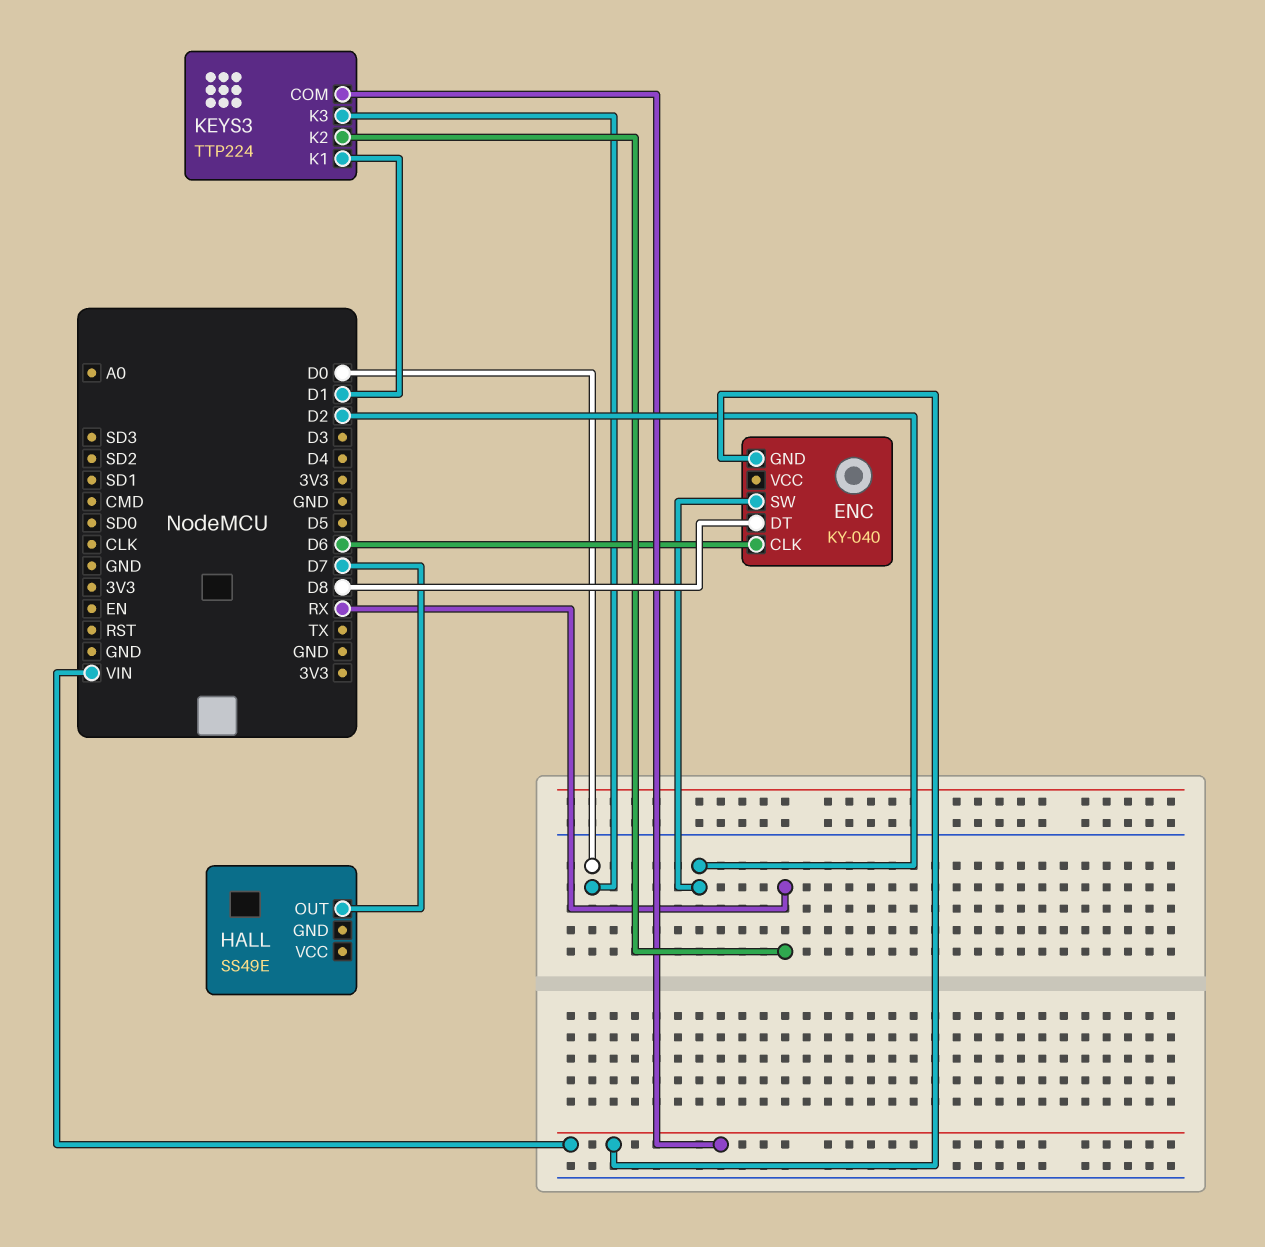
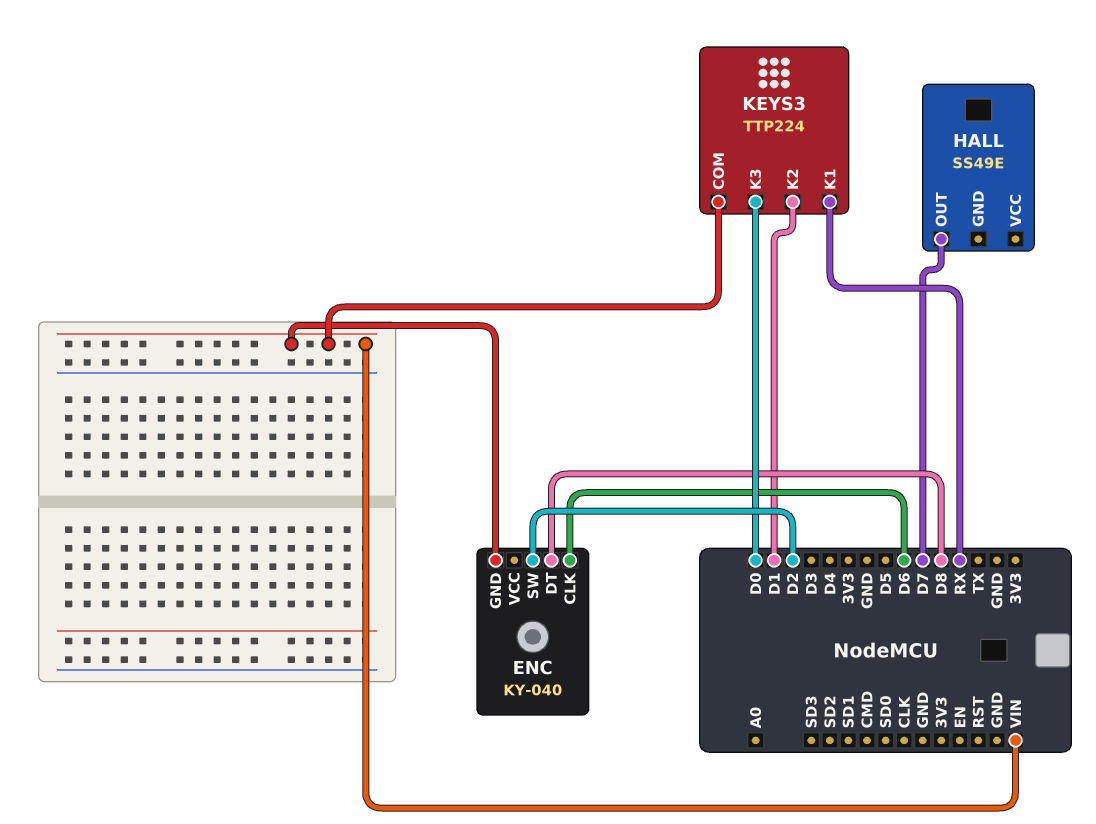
KEYS3 pin K1: D1 -> RX
KEYS3 pin K2: RX -> D1

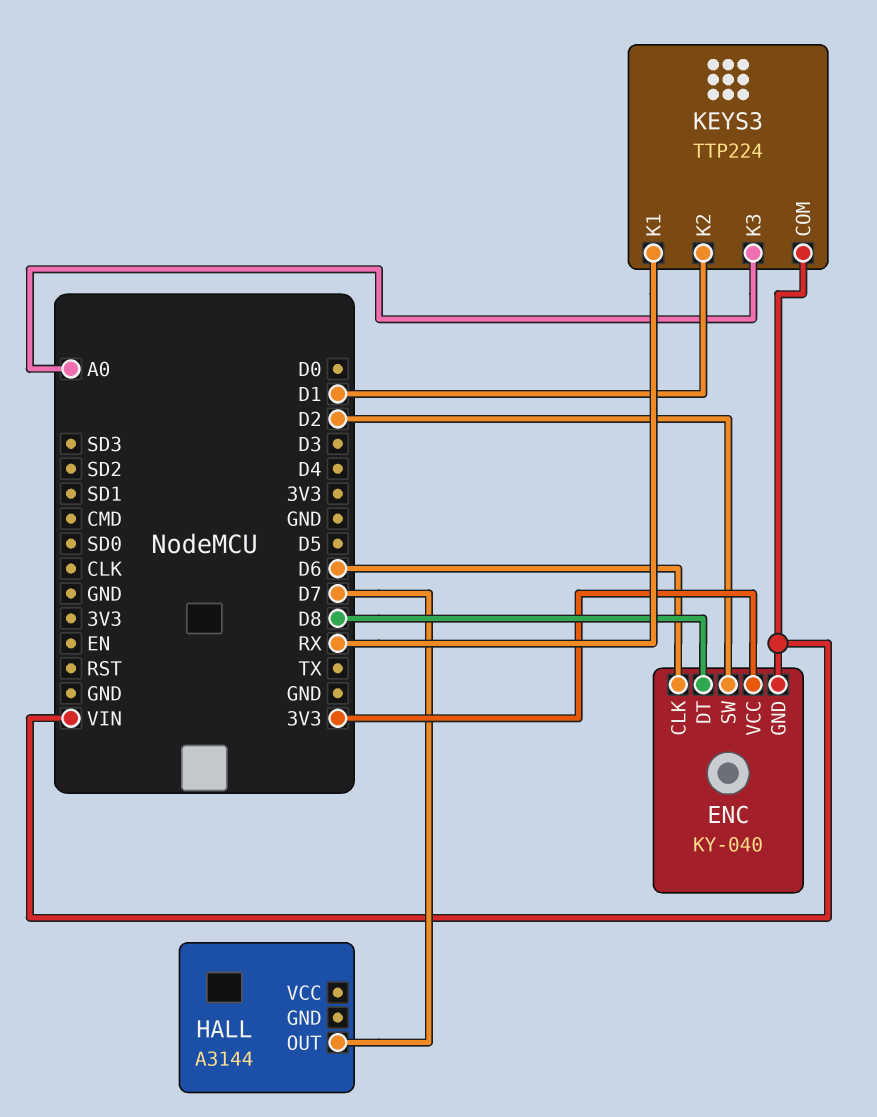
ENC pin VCC: none -> 3V3
HALL: SS49E -> A3144
KEYS3 pin K3: D0 -> A0

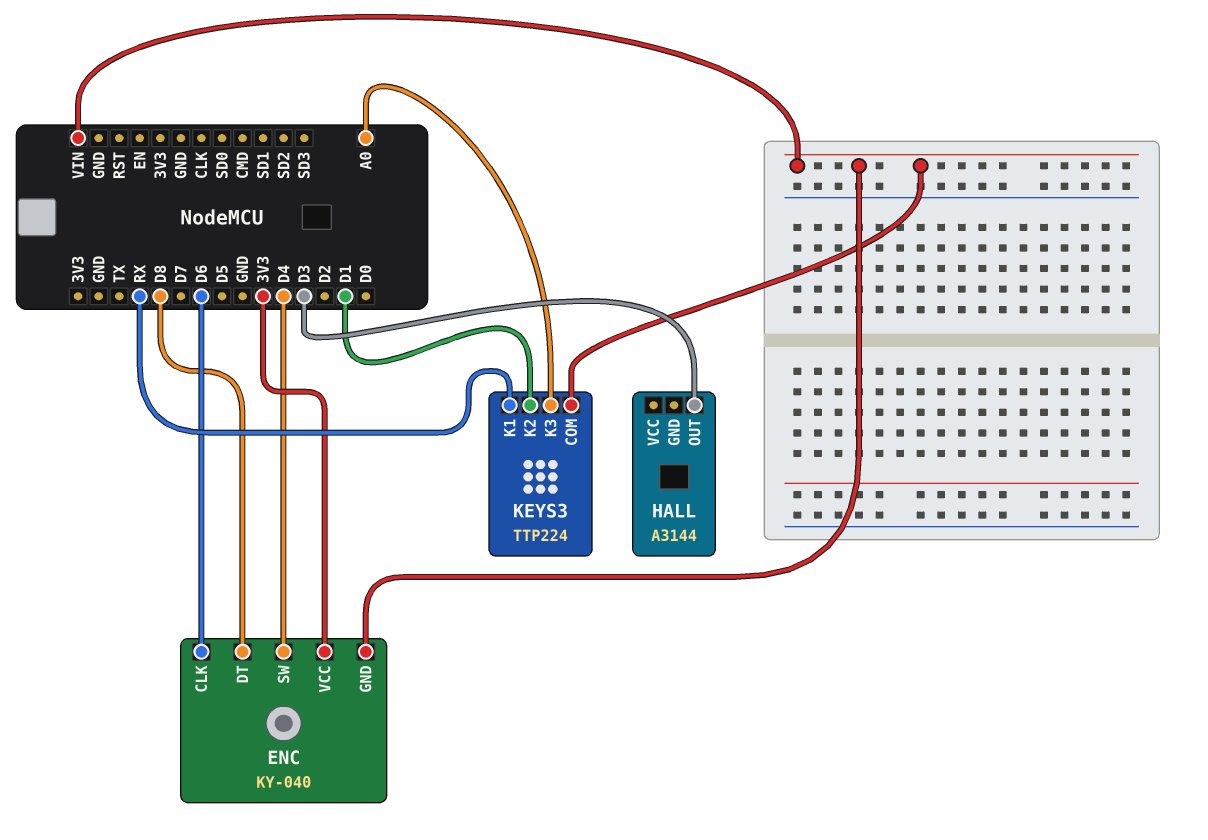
ENC pin SW: D2 -> D4
HALL pin OUT: D7 -> D3

